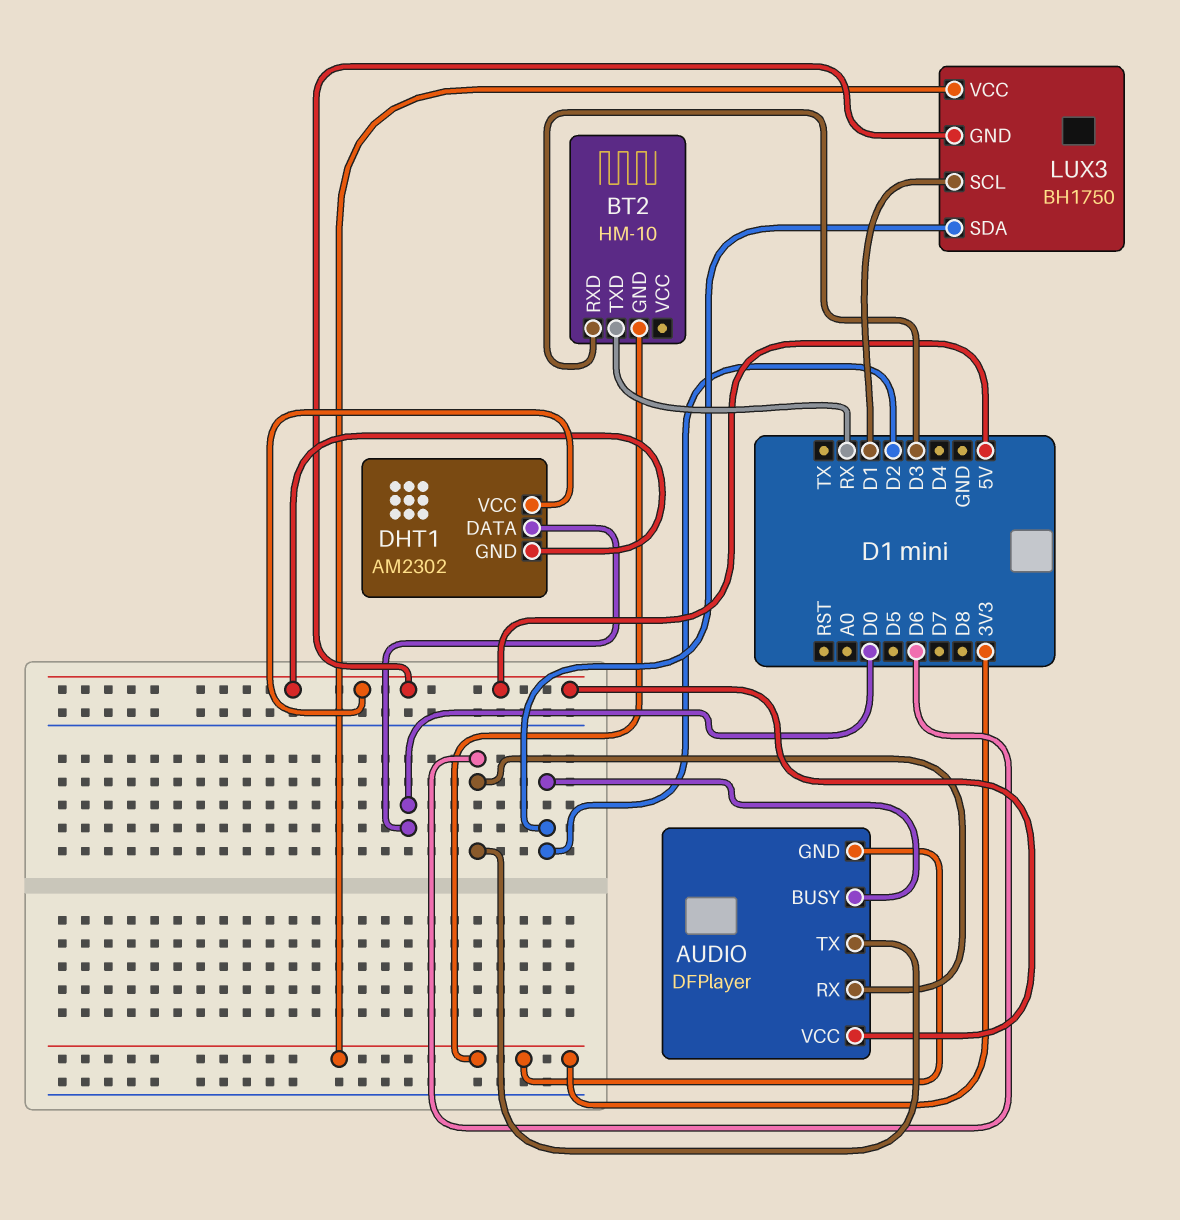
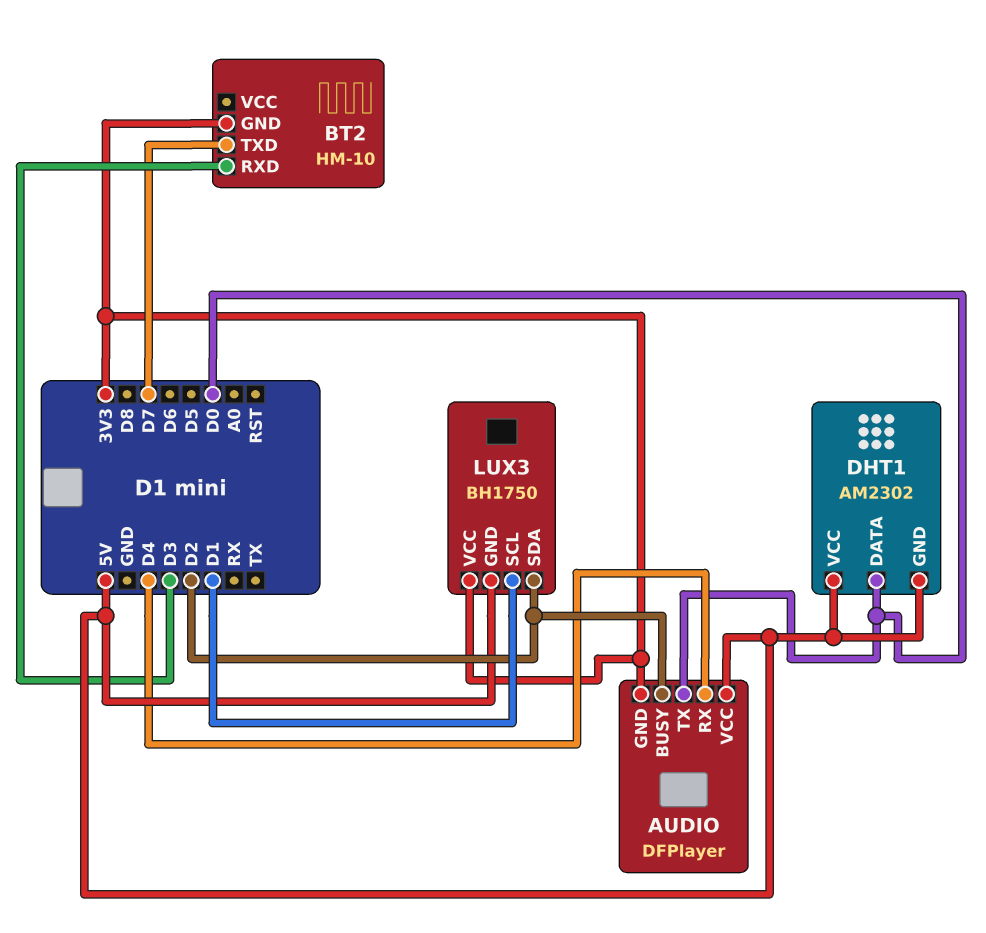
AUDIO pin RX: D6 -> D4
AUDIO pin TX: D6 -> D0
BT2 pin TXD: RX -> D7

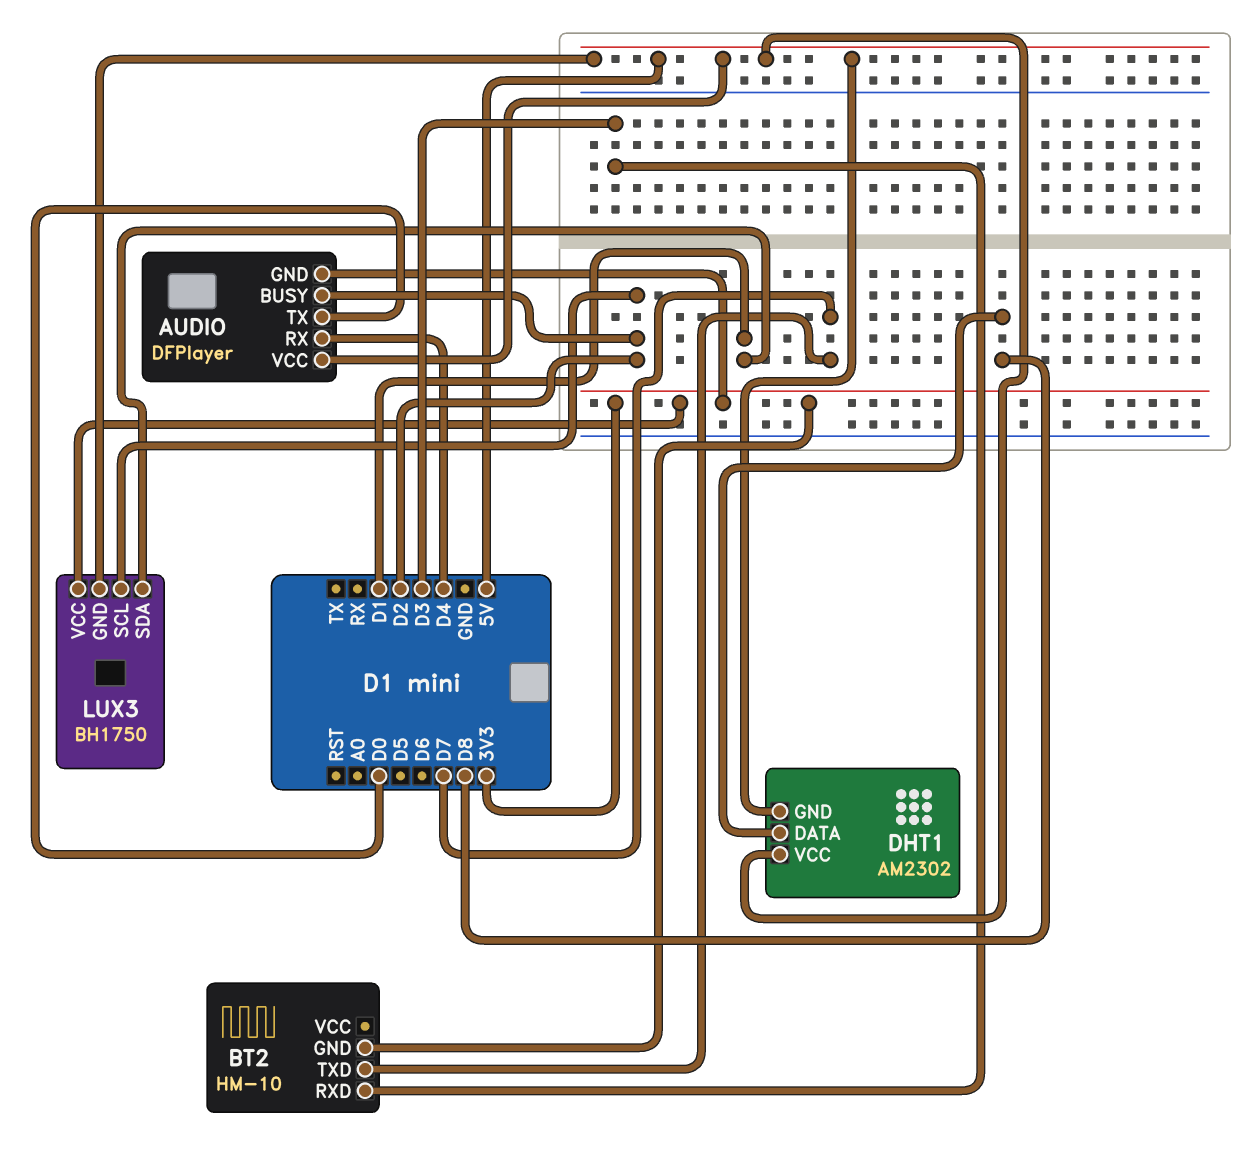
DHT1 pin DATA: D0 -> D8
LUX3 pin SCL: D1 -> D2
LUX3 pin SDA: D2 -> D1

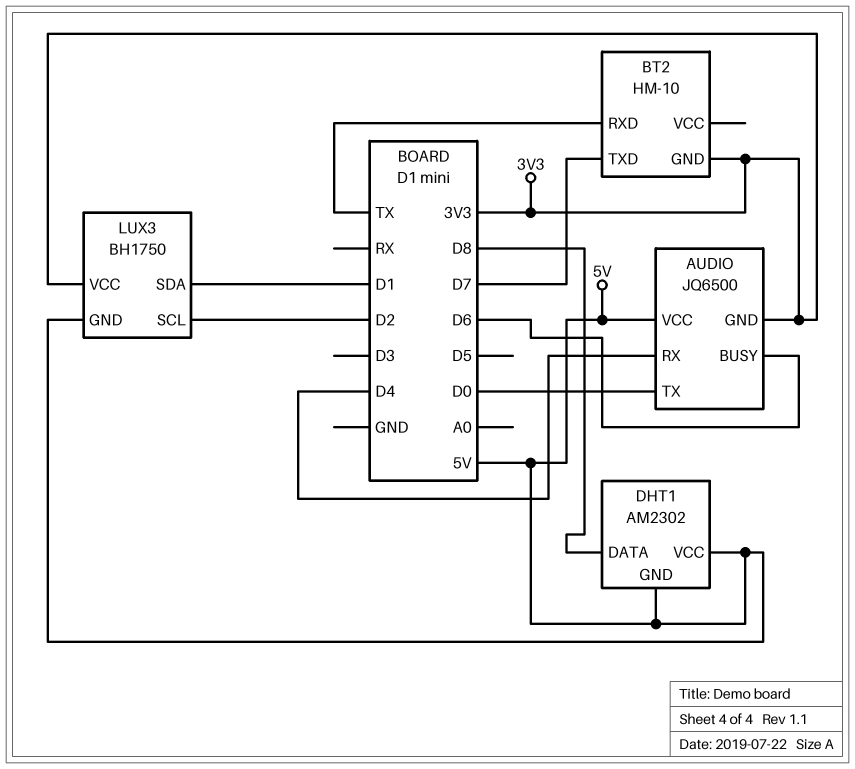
AUDIO: DFPlayer -> JQ6500
AUDIO pin BUSY: D2 -> D6
BT2 pin RXD: D3 -> TX

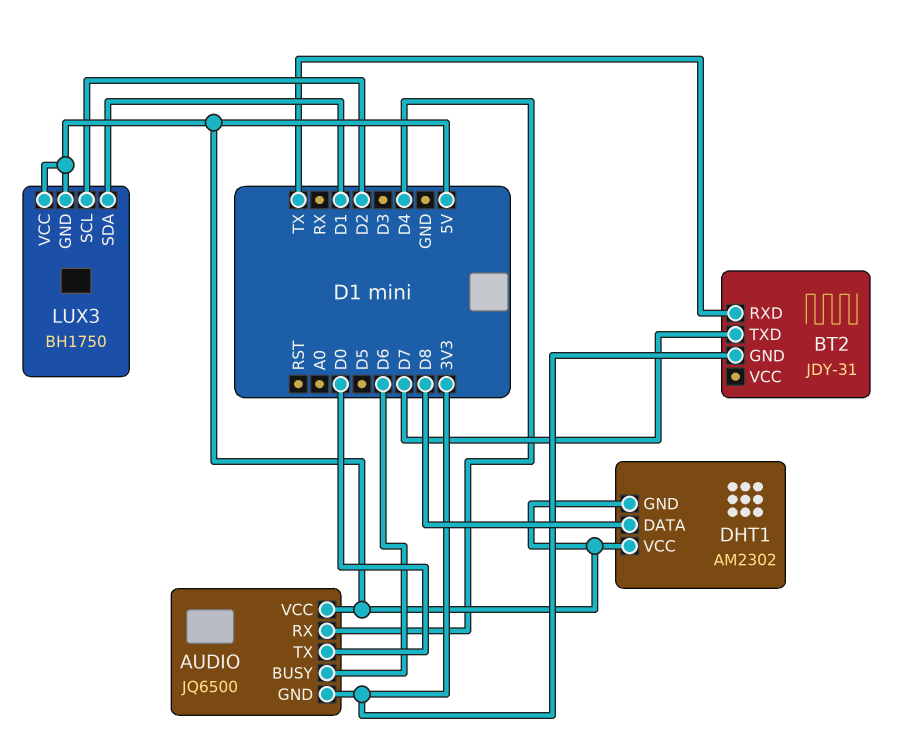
BT2: HM-10 -> JDY-31
LUX3 pin VCC: 3V3 -> 5V

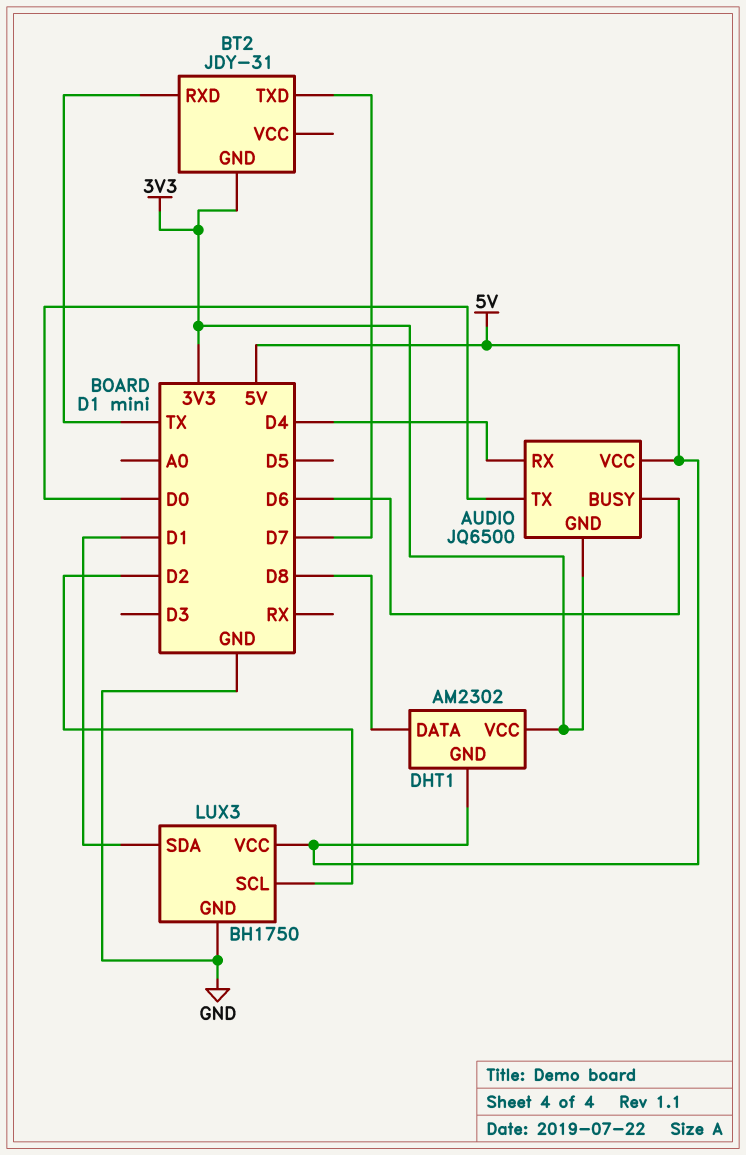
DHT1 pin VCC: 5V -> 3V3
LUX3 pin GND: 5V -> GND

